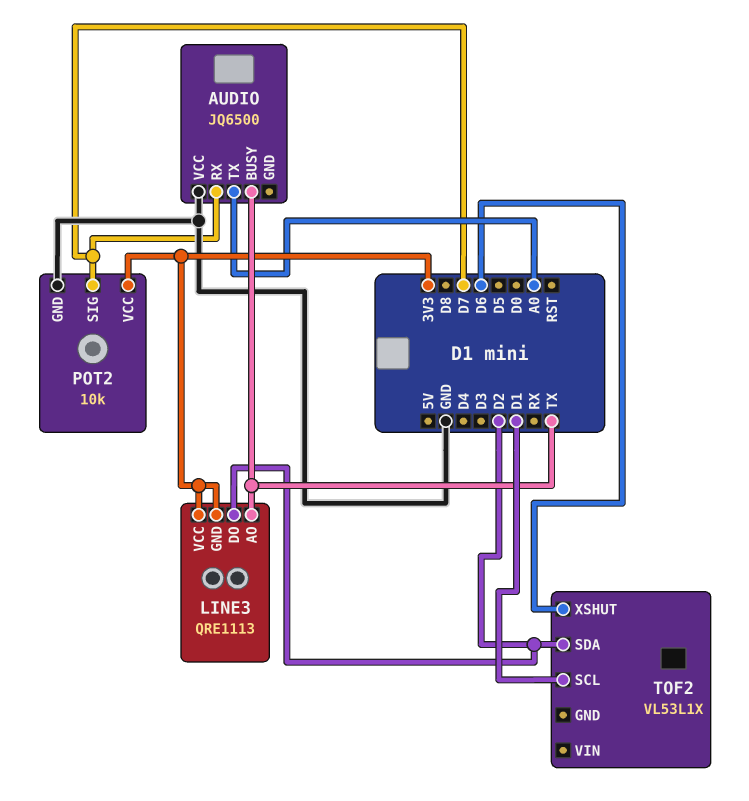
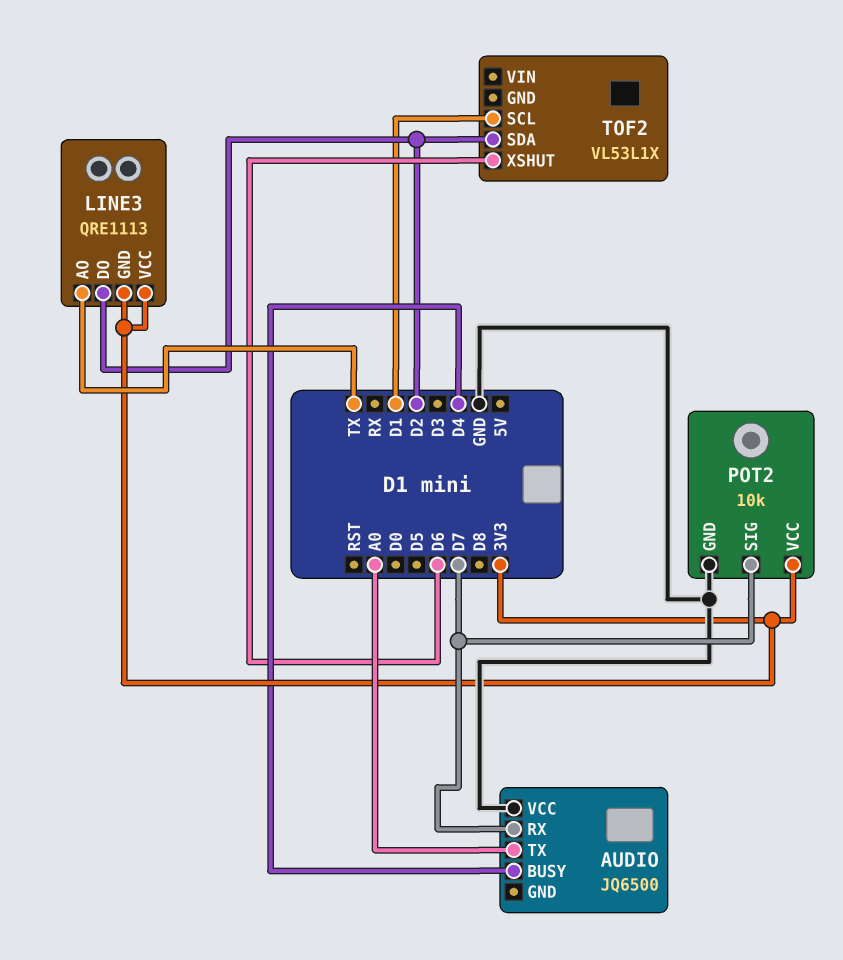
AUDIO pin BUSY: TX -> D4

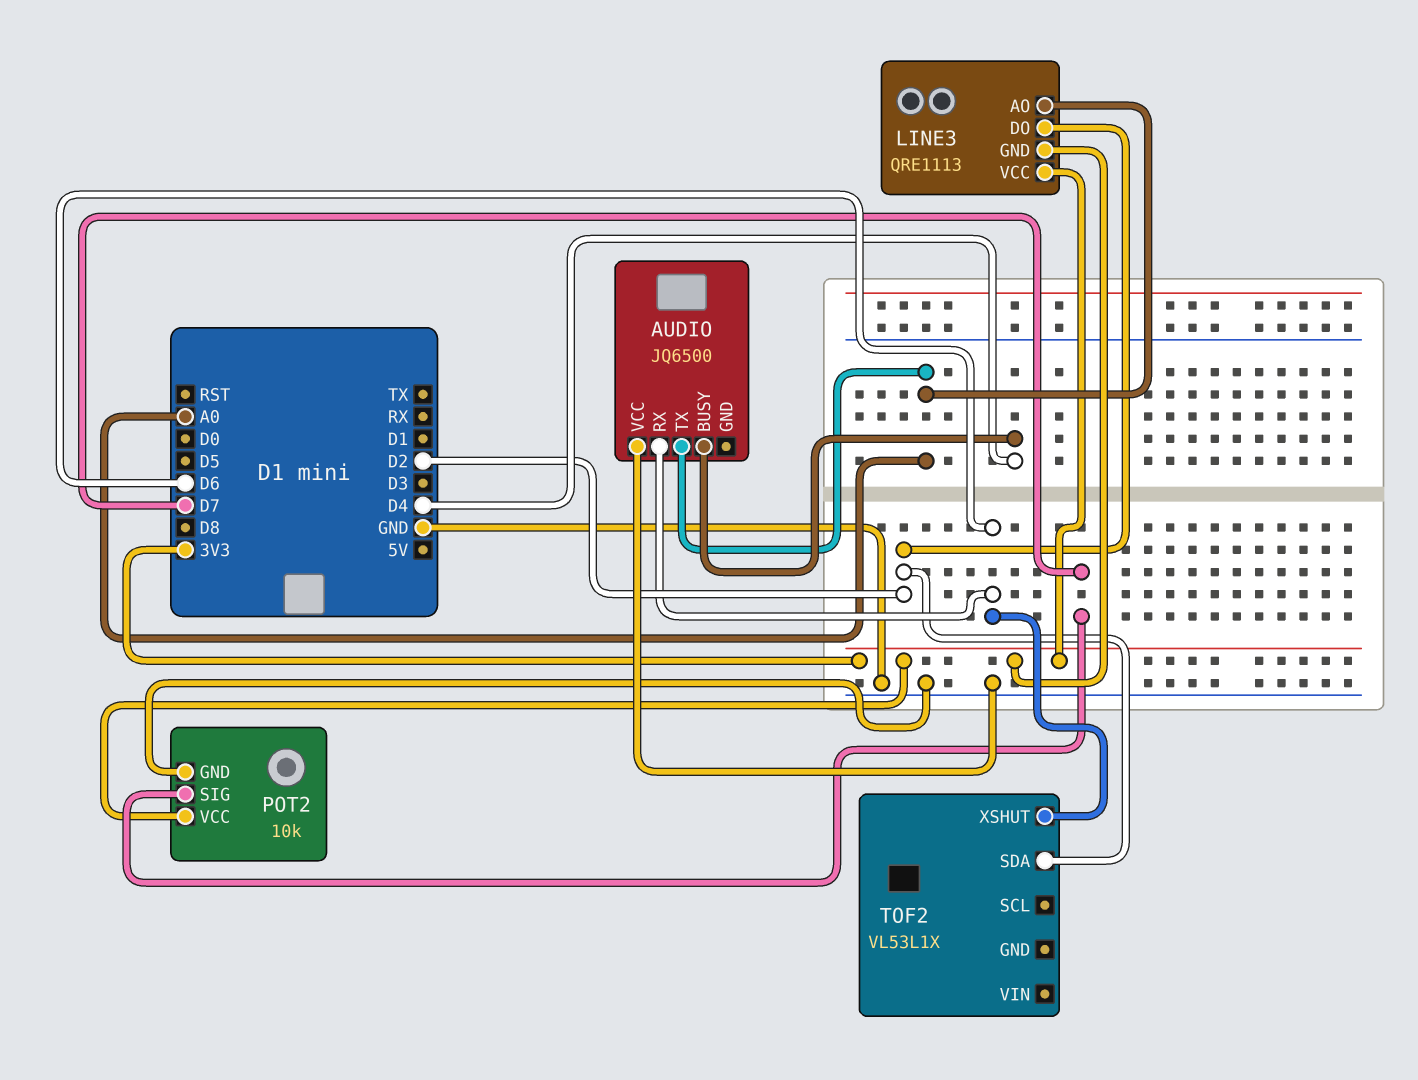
AUDIO pin RX: D7 -> D6
LINE3 pin AO: TX -> A0
TOF2 pin SCL: D1 -> none

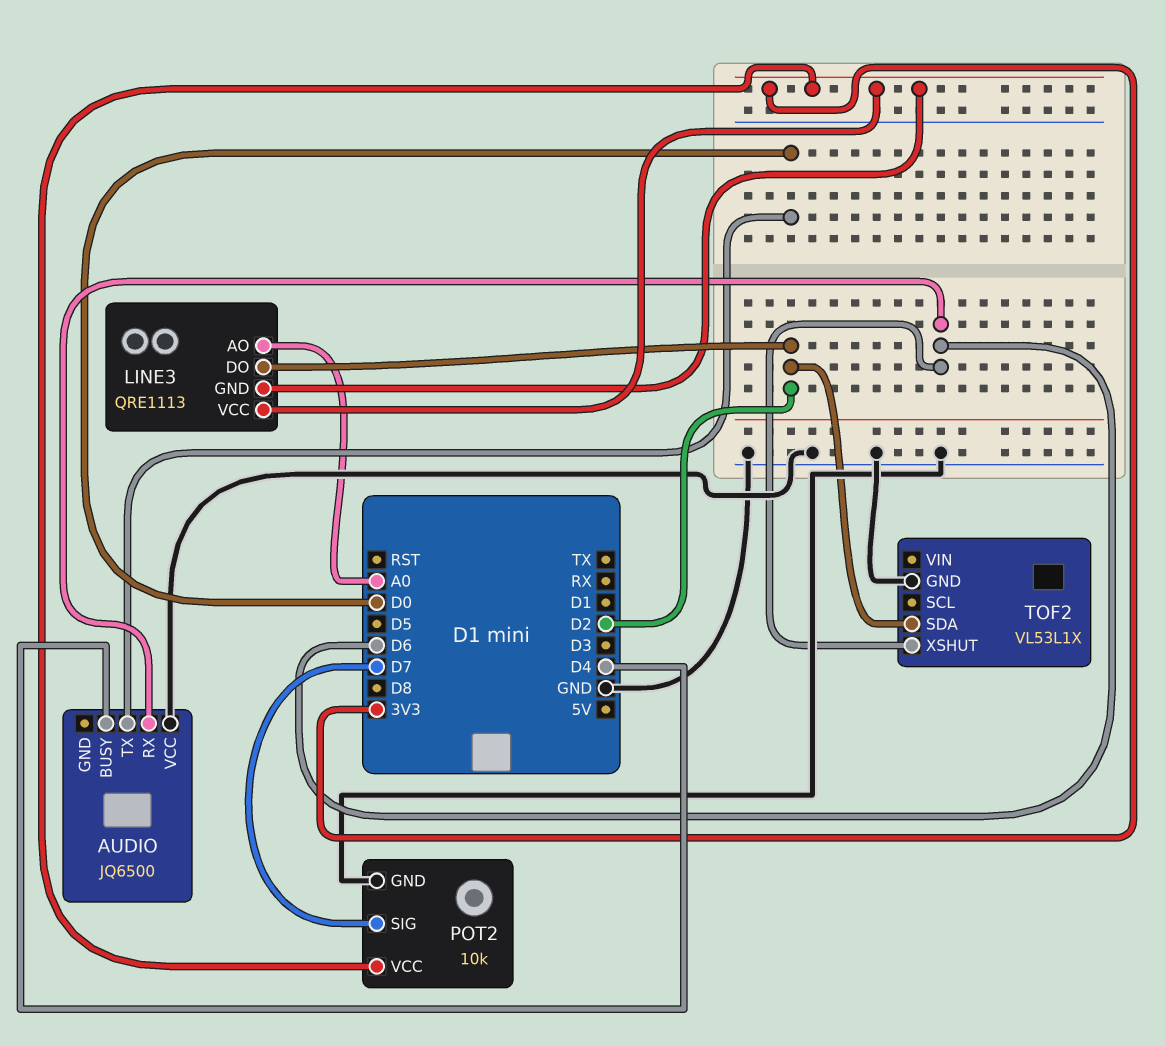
AUDIO pin TX: A0 -> D0
TOF2 pin GND: none -> GND

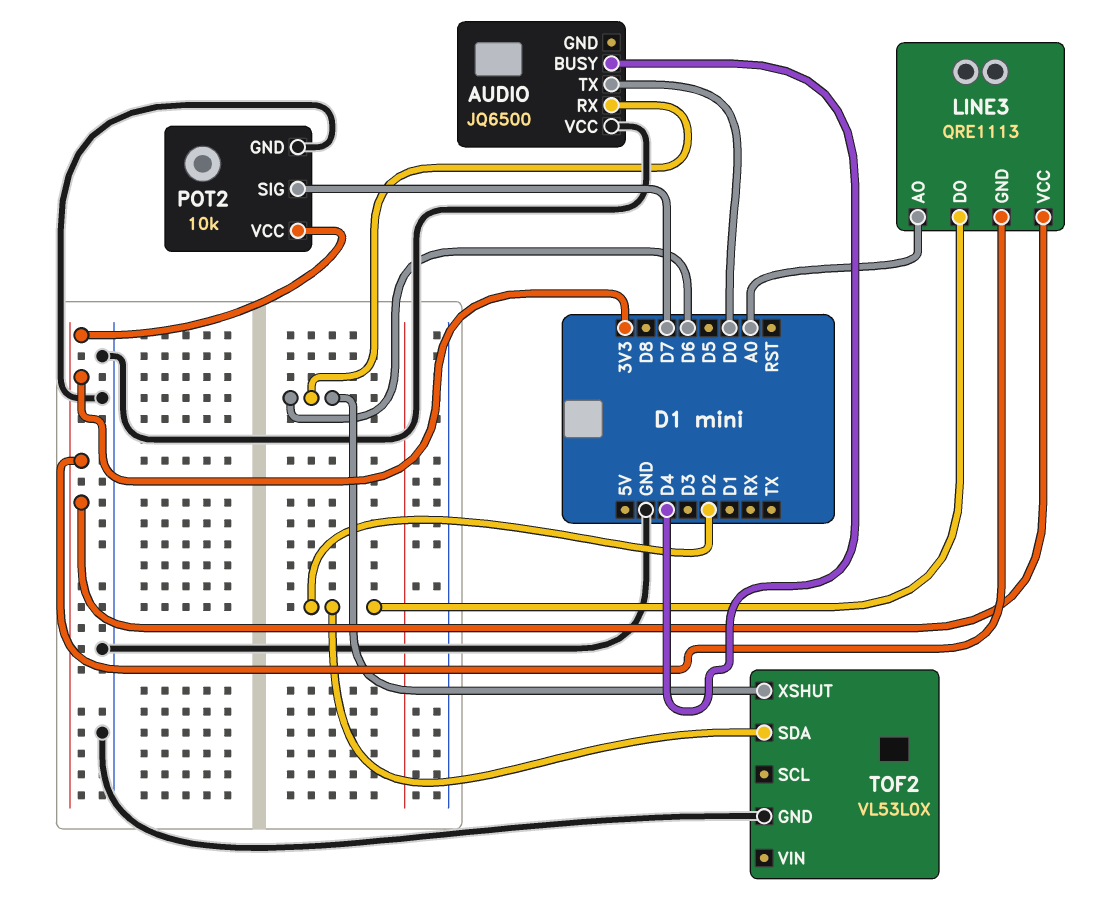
TOF2: VL53L1X -> VL53L0X

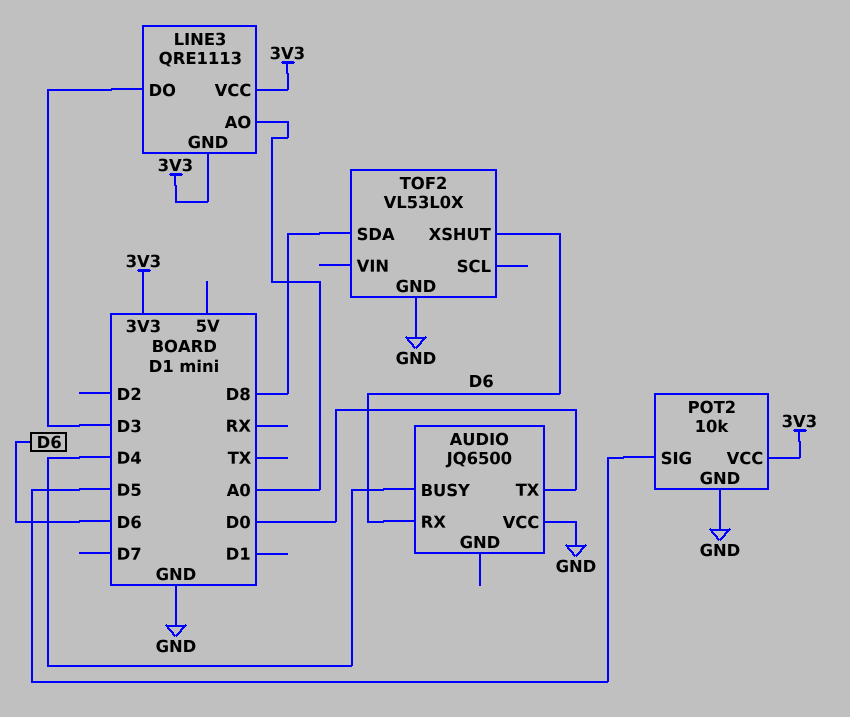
LINE3 pin DO: D2 -> D3
POT2 pin SIG: D7 -> D5
TOF2 pin SDA: D2 -> D8

